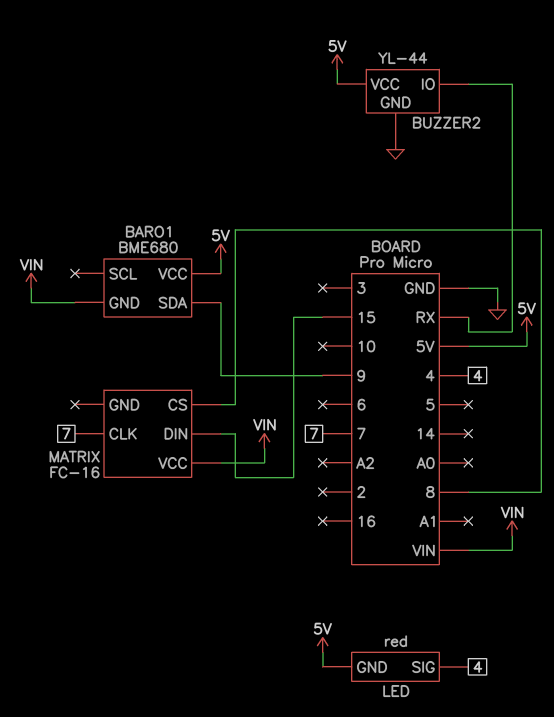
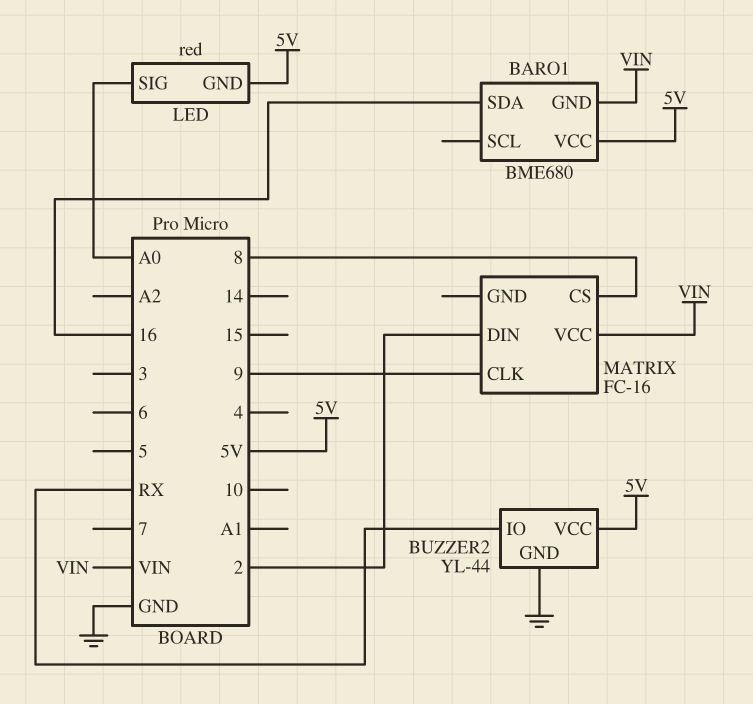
BARO1 pin SDA: 9 -> 16
LED pin SIG: 4 -> A0
MATRIX pin CLK: 7 -> 9
MATRIX pin DIN: 15 -> 2

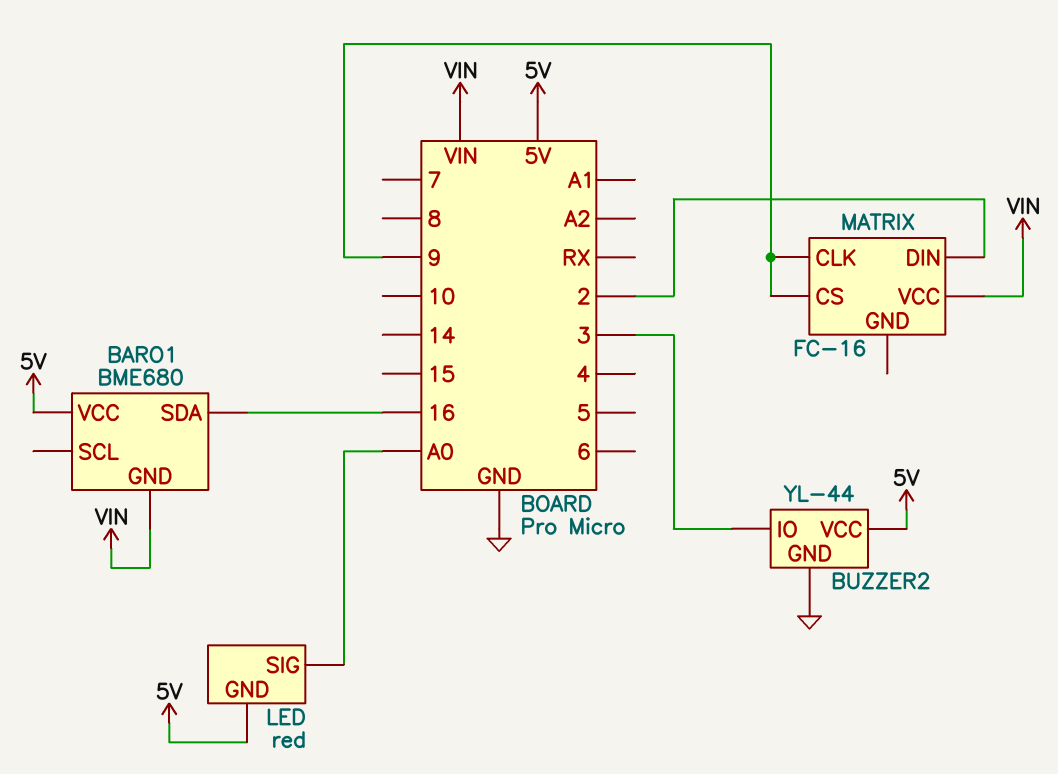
BUZZER2 pin IO: RX -> 3
MATRIX pin CS: 8 -> 9

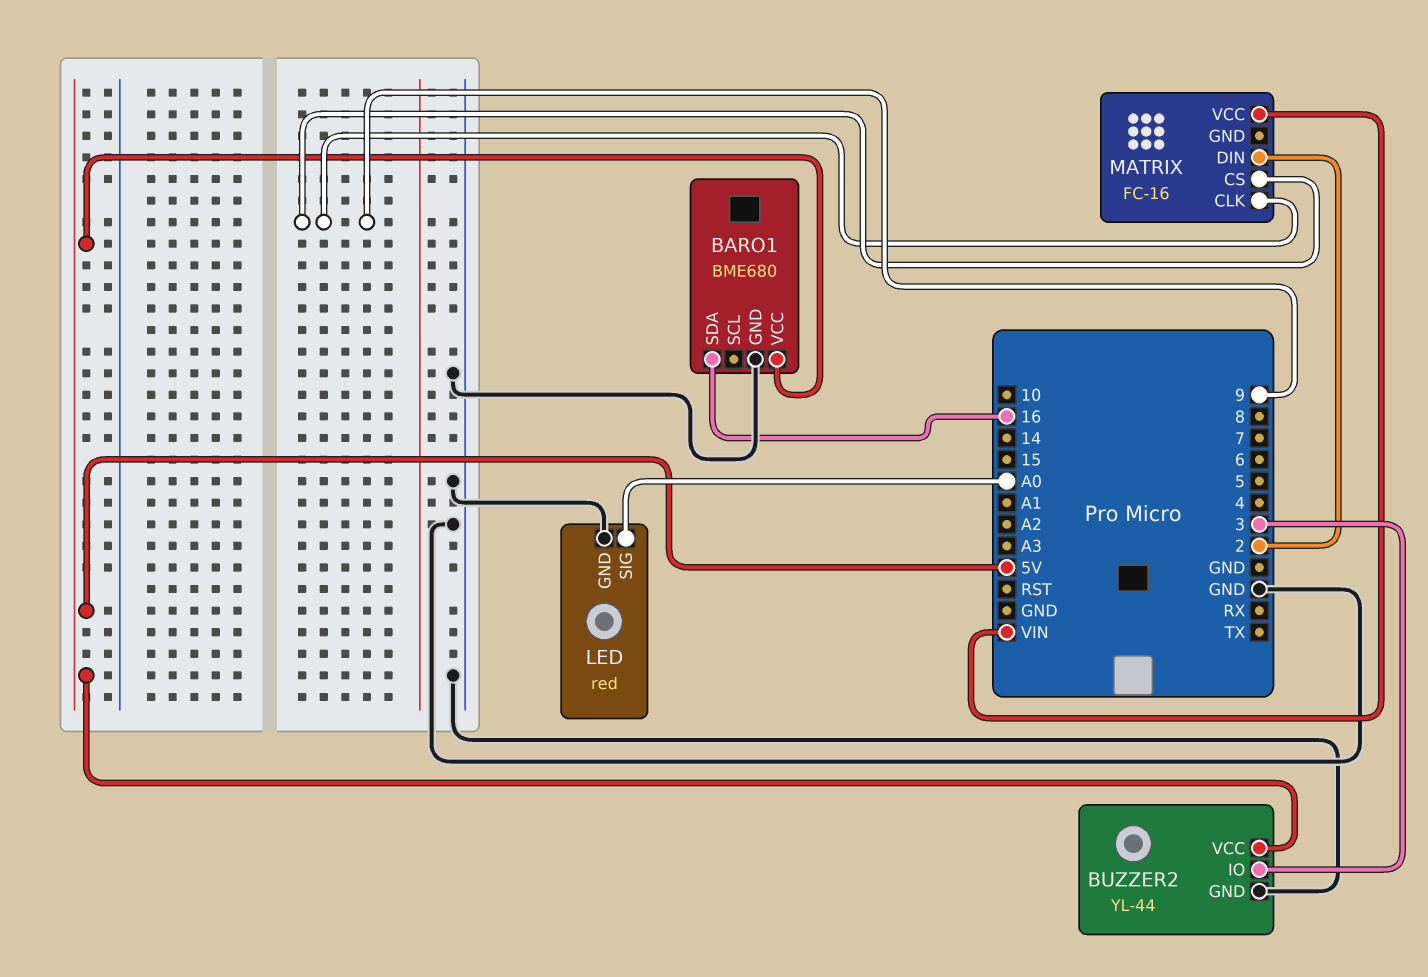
BARO1 pin GND: VIN -> GND
LED pin GND: 5V -> GND

